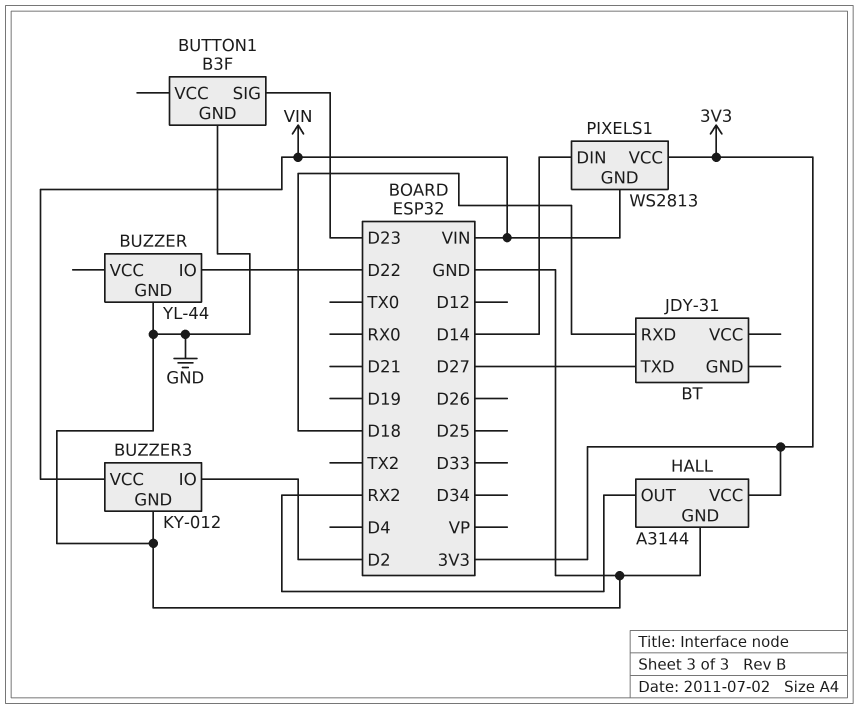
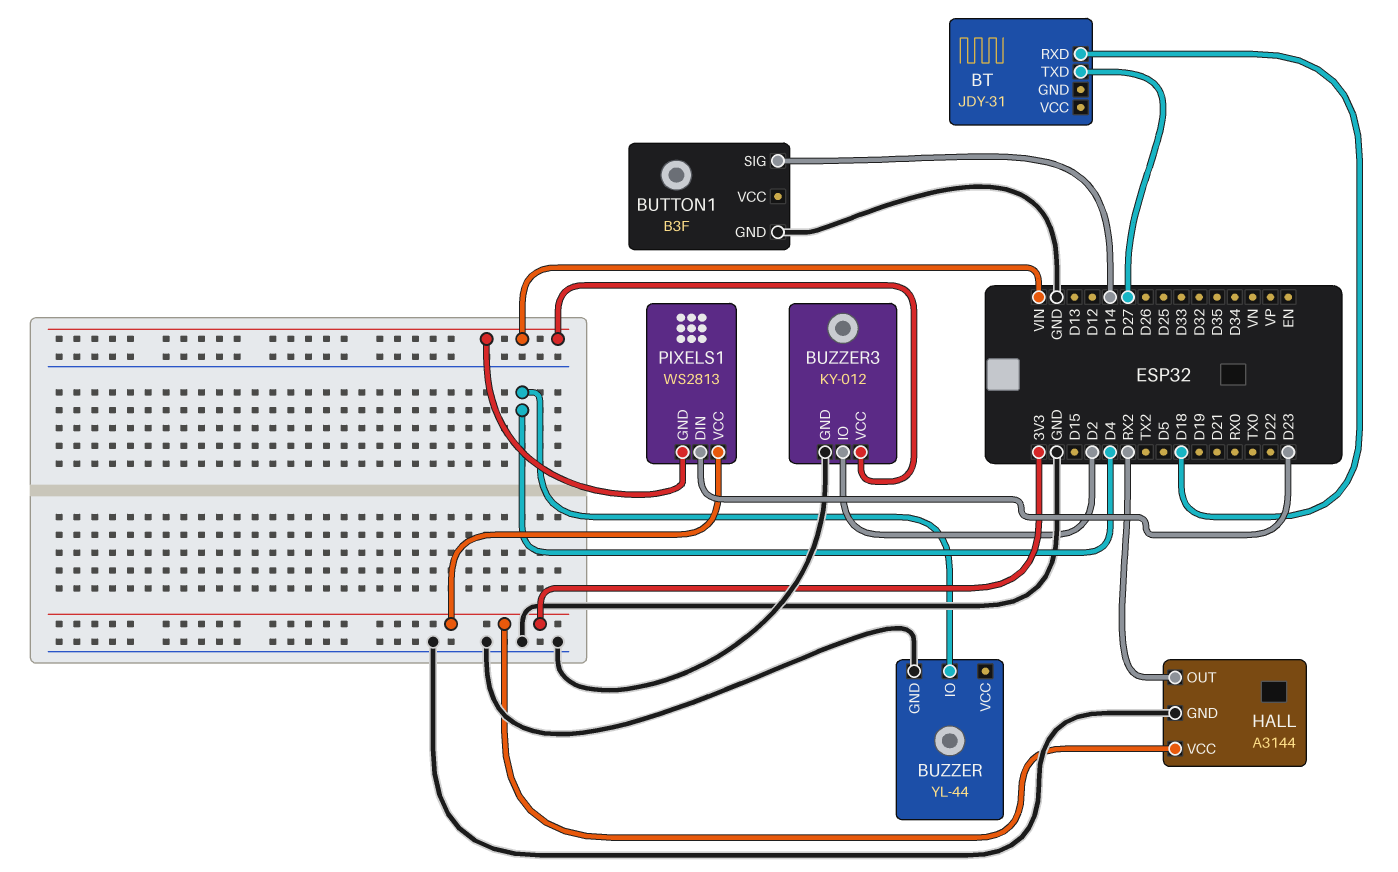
BUTTON1 pin SIG: D23 -> D14
BUZZER pin IO: D22 -> D4
PIXELS1 pin DIN: D14 -> D23

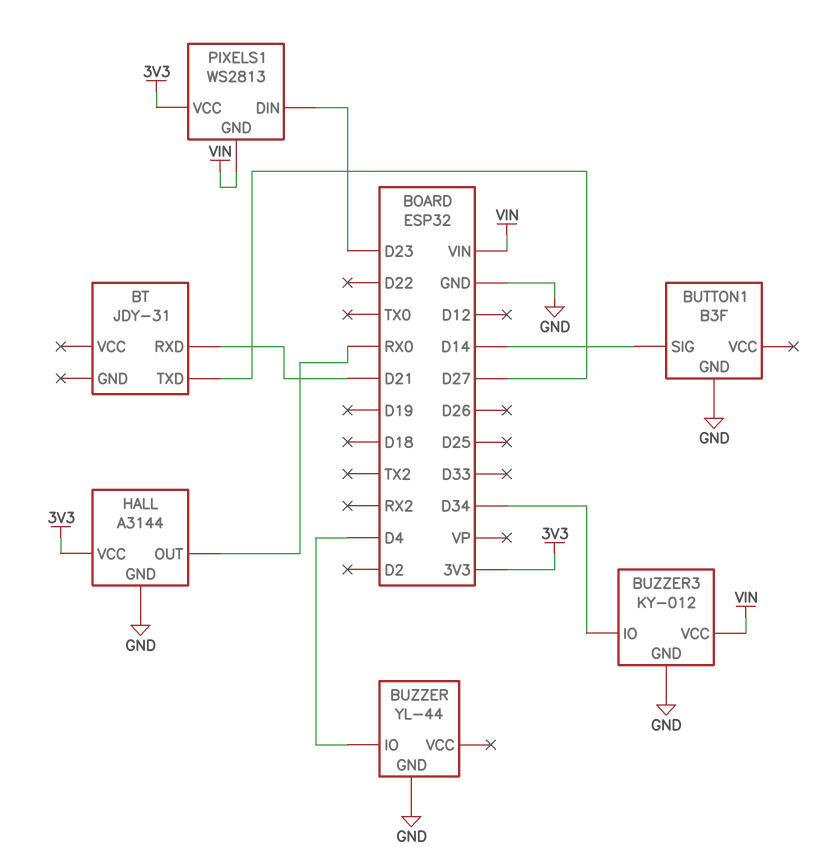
BT pin RXD: D18 -> D21
BUZZER3 pin IO: D2 -> D34
HALL pin OUT: RX2 -> RX0

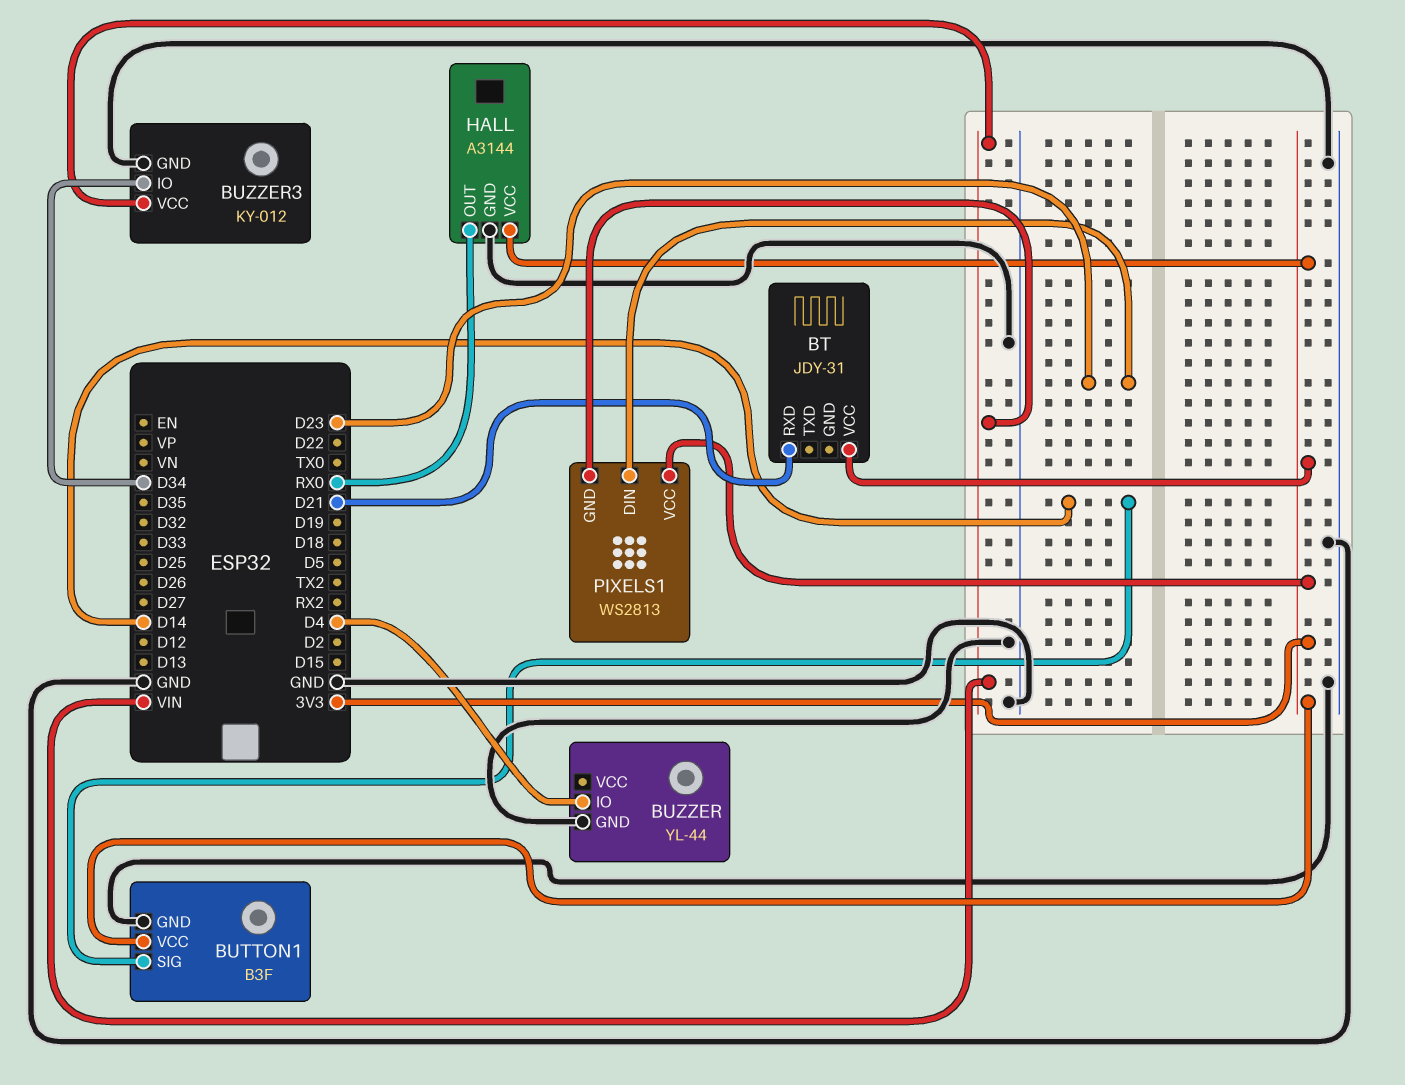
BT pin TXD: D27 -> none
BT pin VCC: none -> 3V3
BUTTON1 pin VCC: none -> 3V3

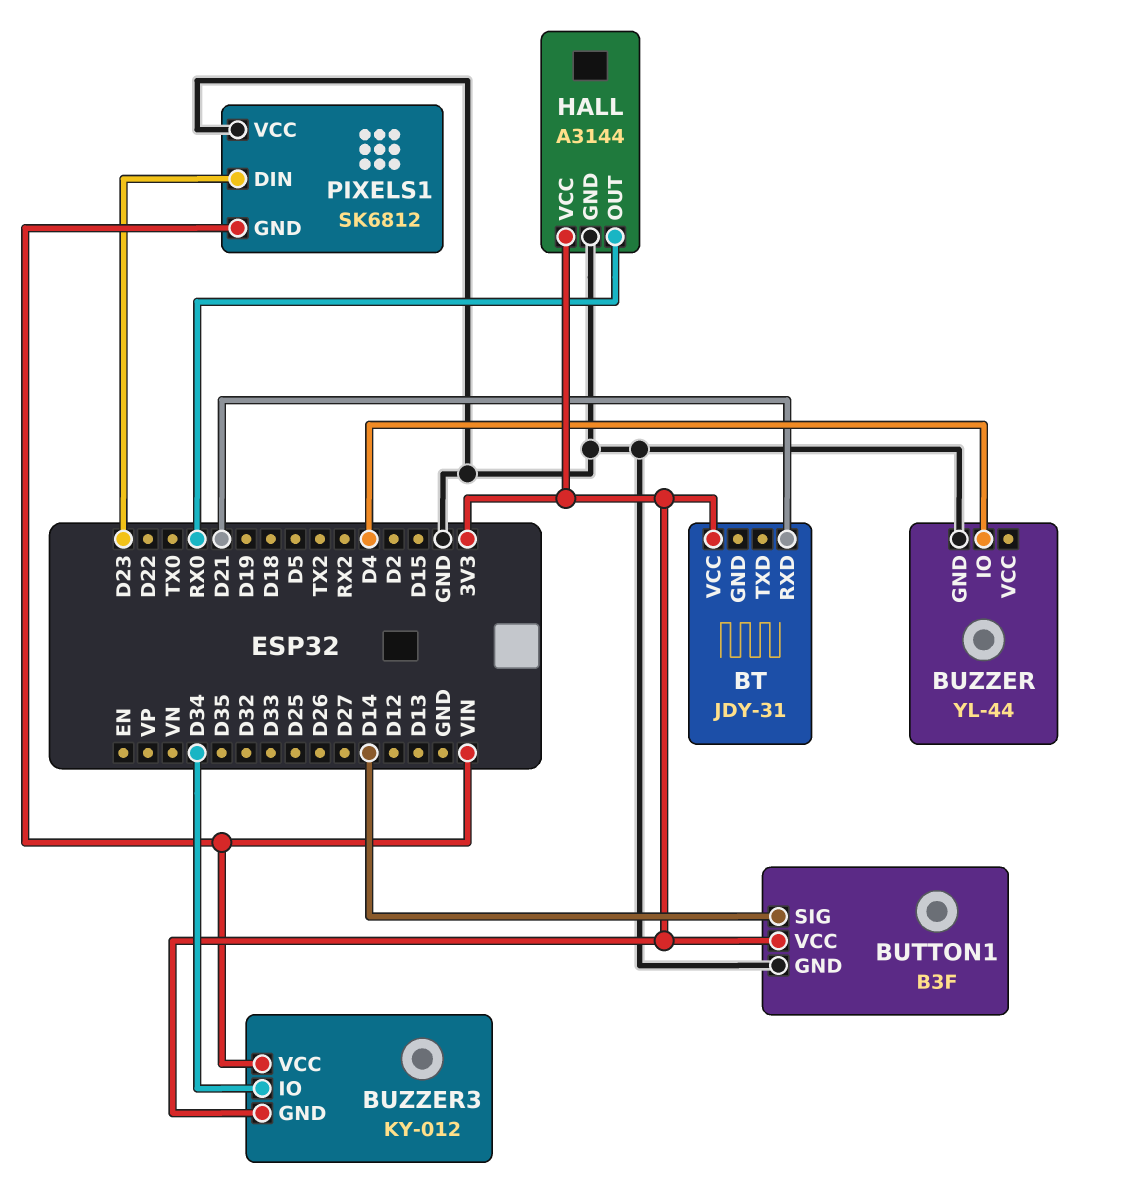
BUZZER3 pin GND: GND -> 3V3
PIXELS1: WS2813 -> SK6812
PIXELS1 pin VCC: 3V3 -> GND

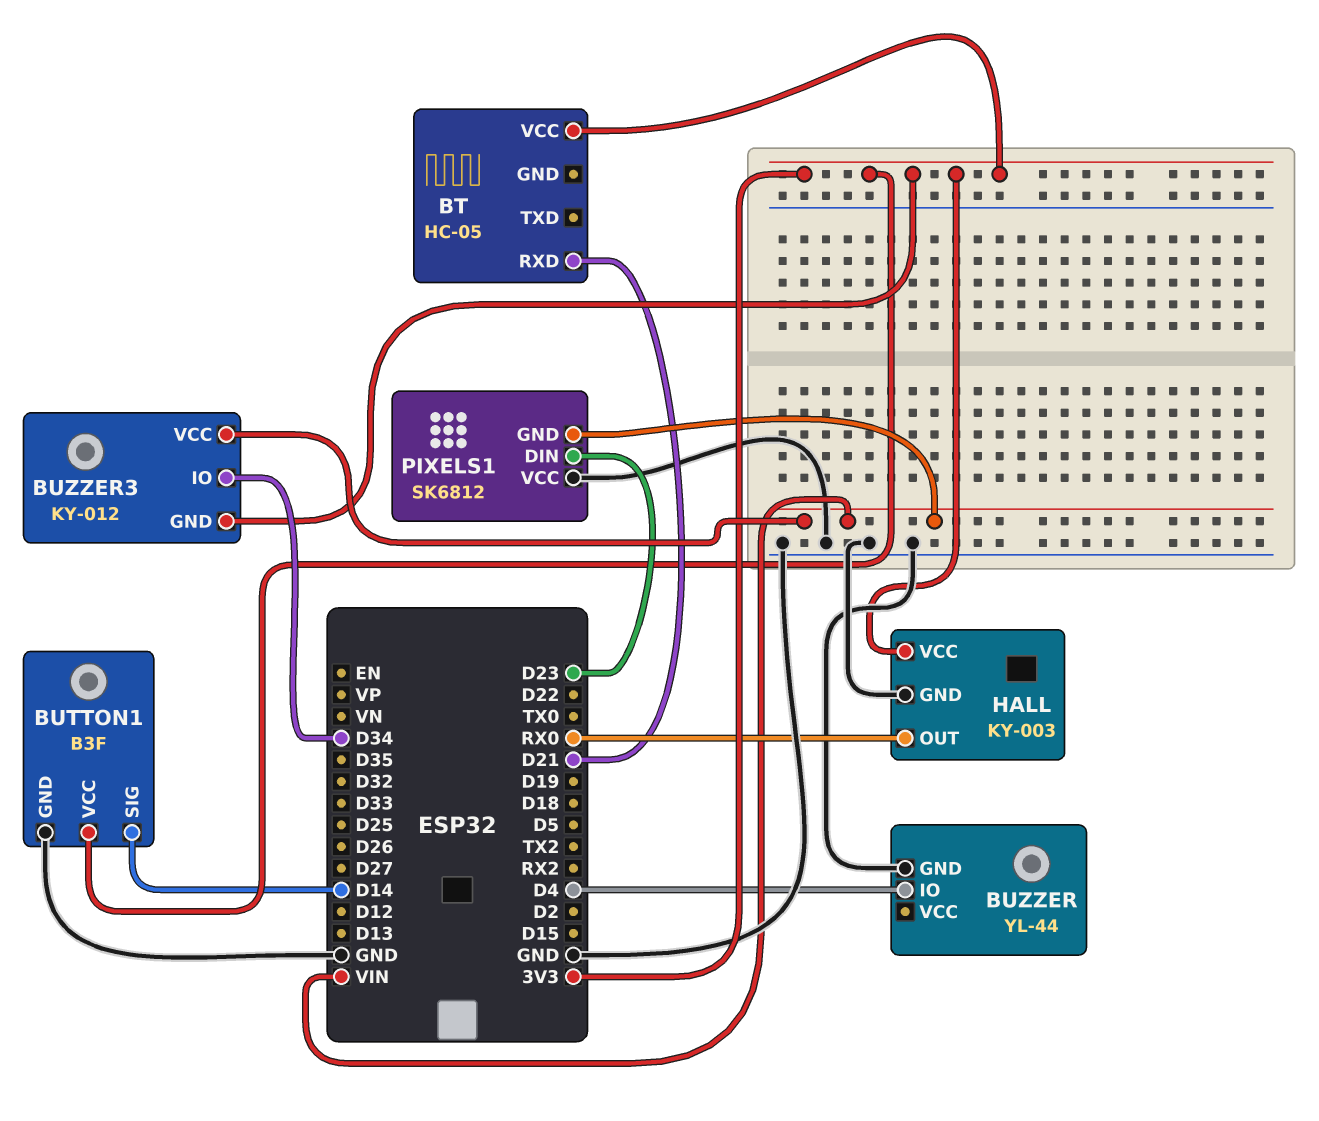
BT: JDY-31 -> HC-05
HALL: A3144 -> KY-003

